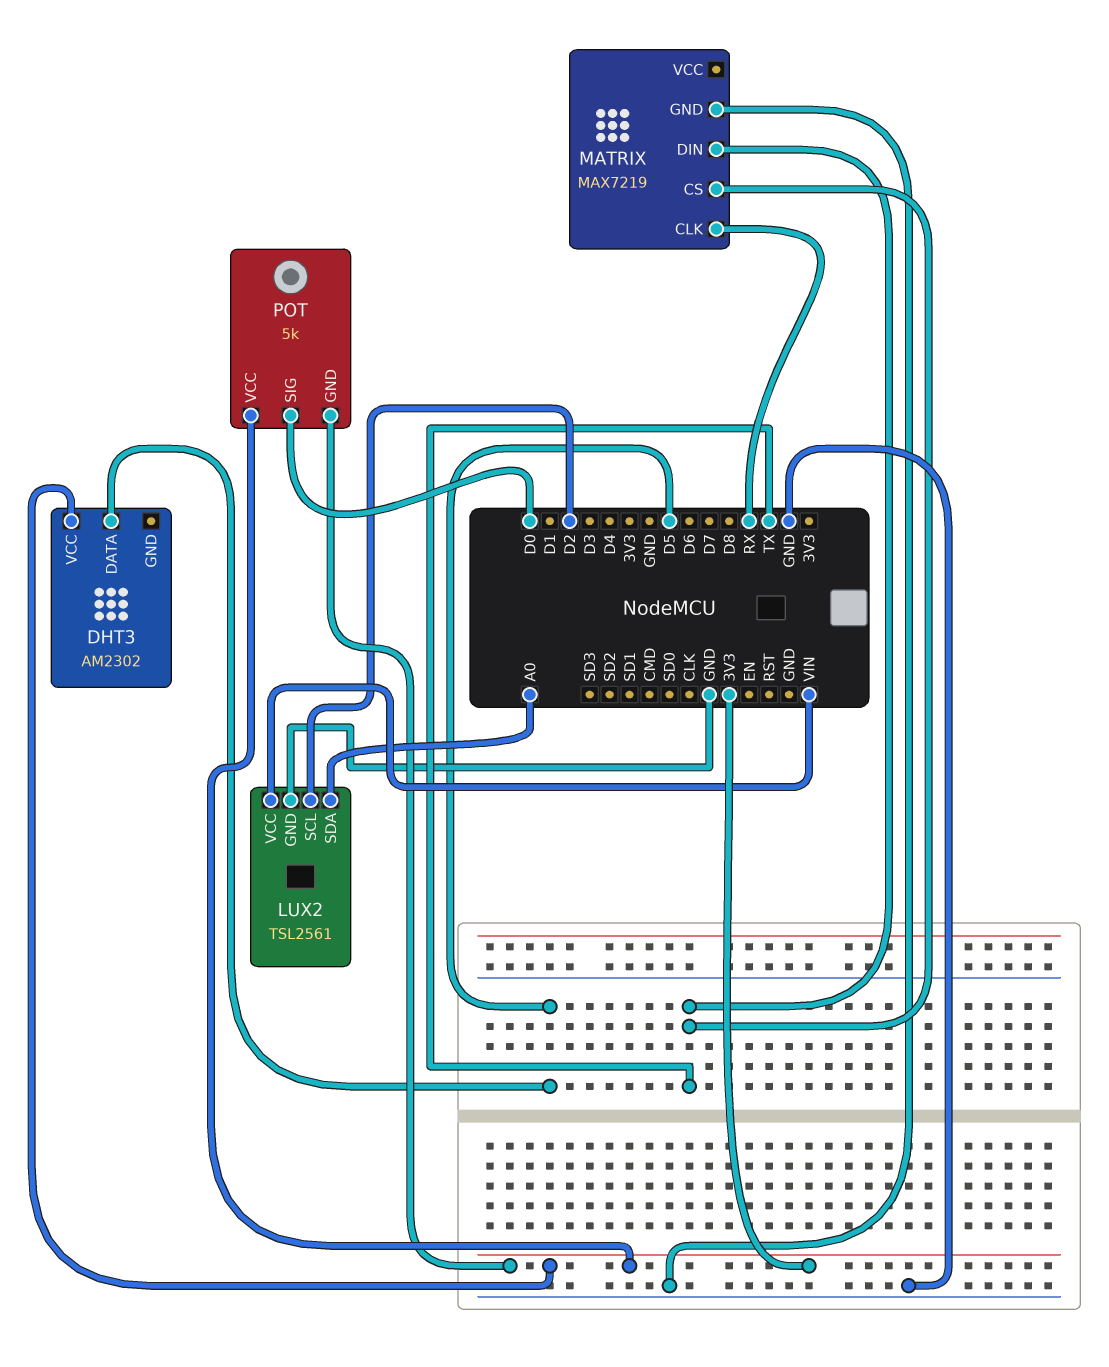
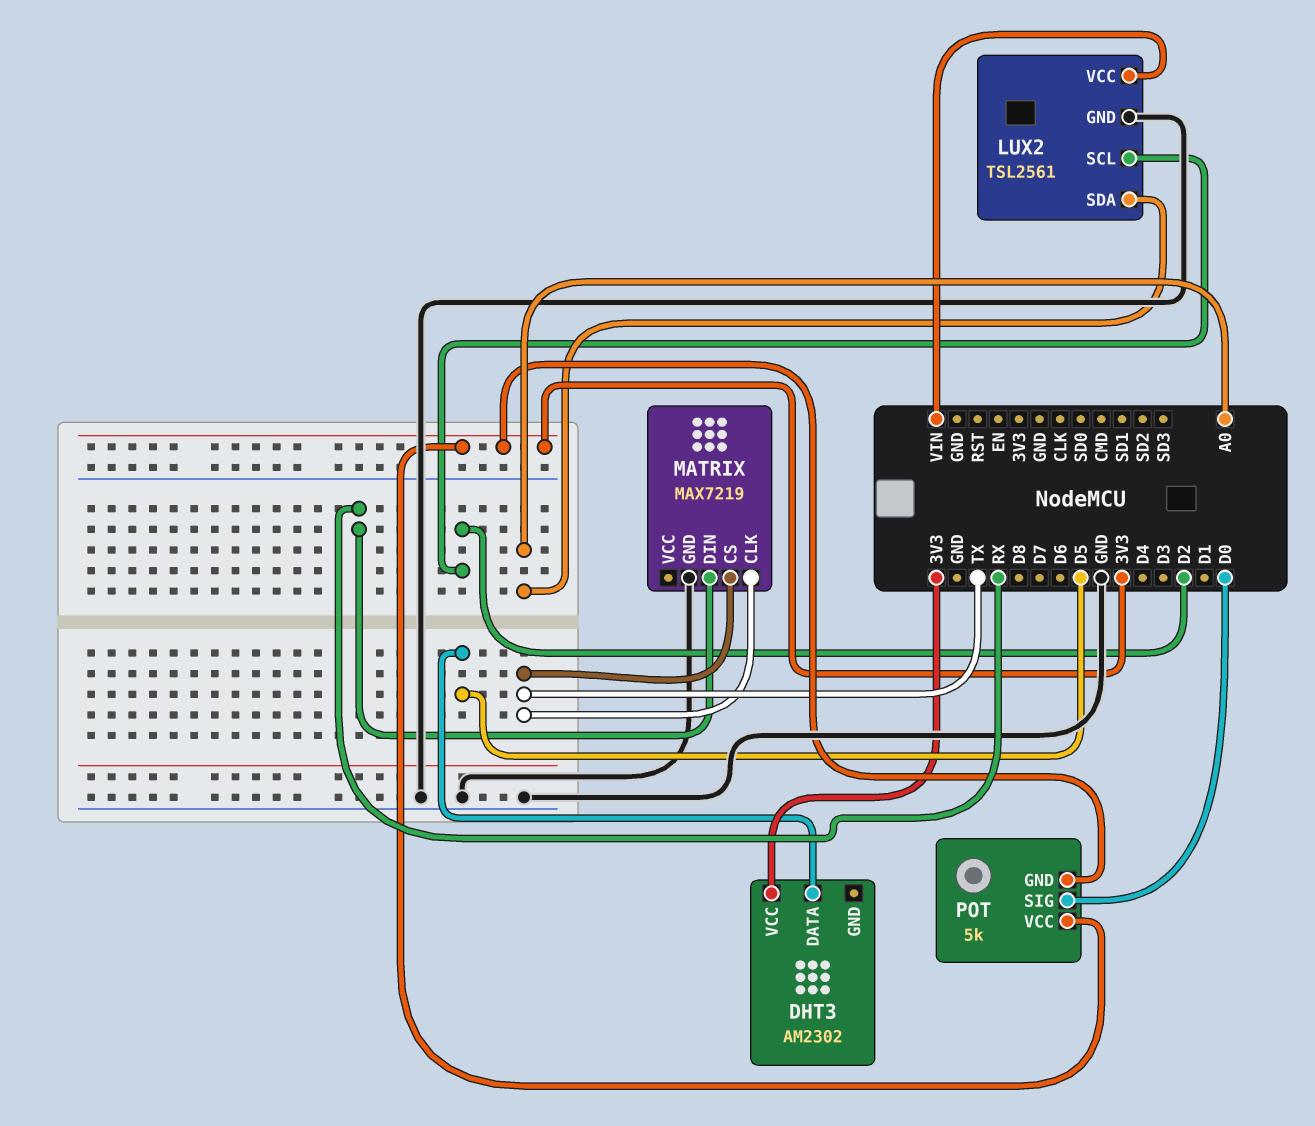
MATRIX pin CLK: RX -> TX
MATRIX pin DIN: TX -> RX

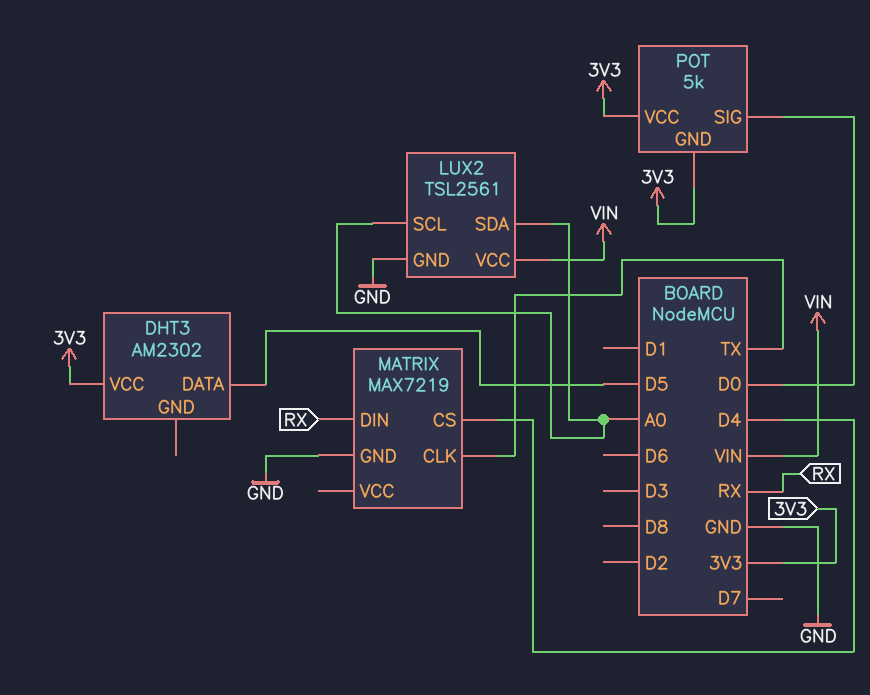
LUX2 pin SCL: D2 -> A0
MATRIX pin CS: TX -> D4

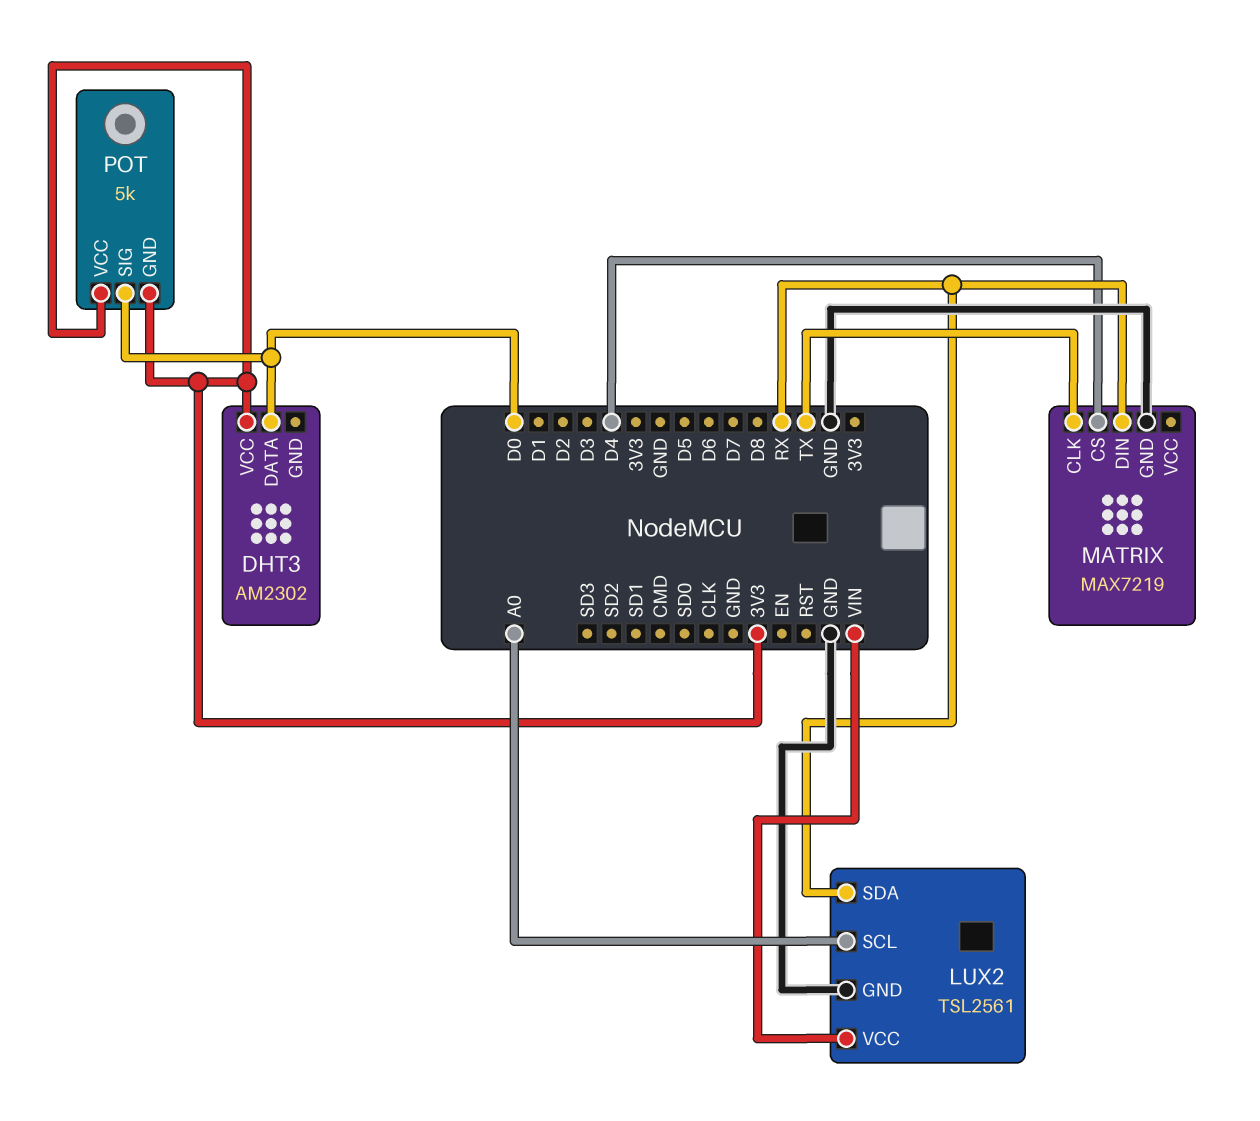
DHT3 pin DATA: D5 -> D0
LUX2 pin SDA: A0 -> RX

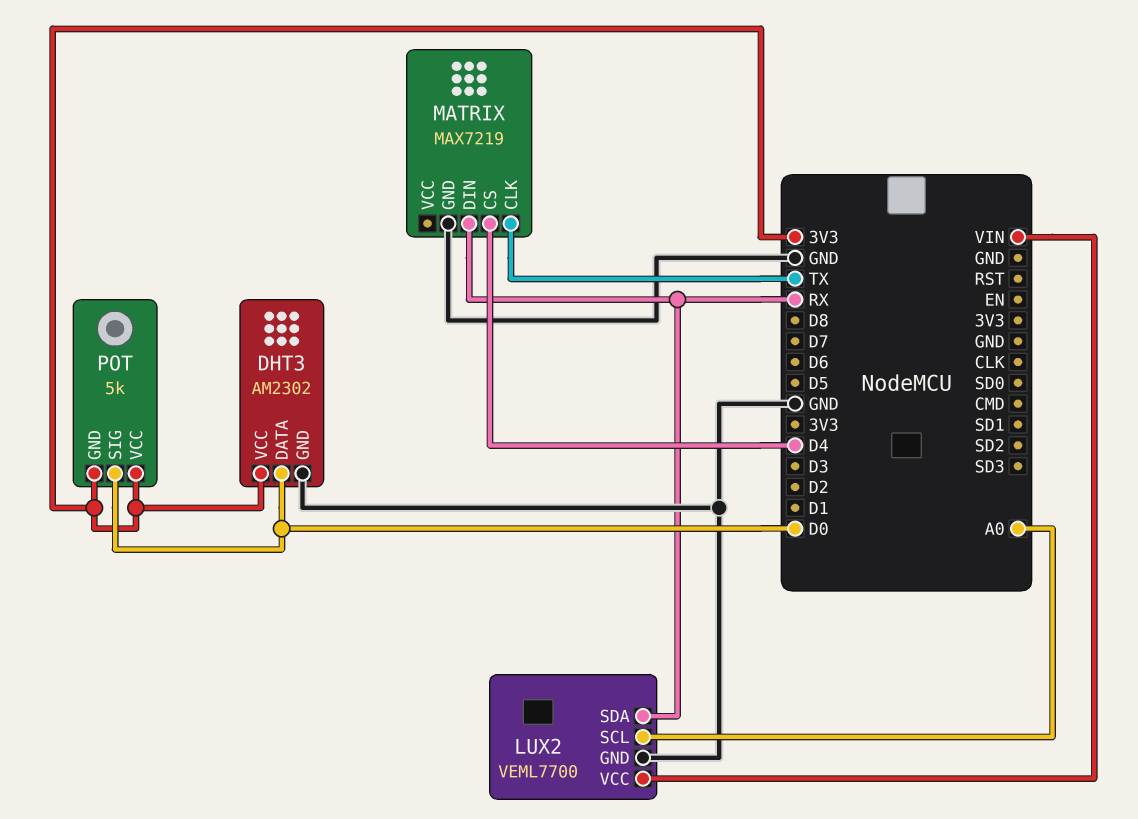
DHT3 pin GND: none -> GND
LUX2: TSL2561 -> VEML7700

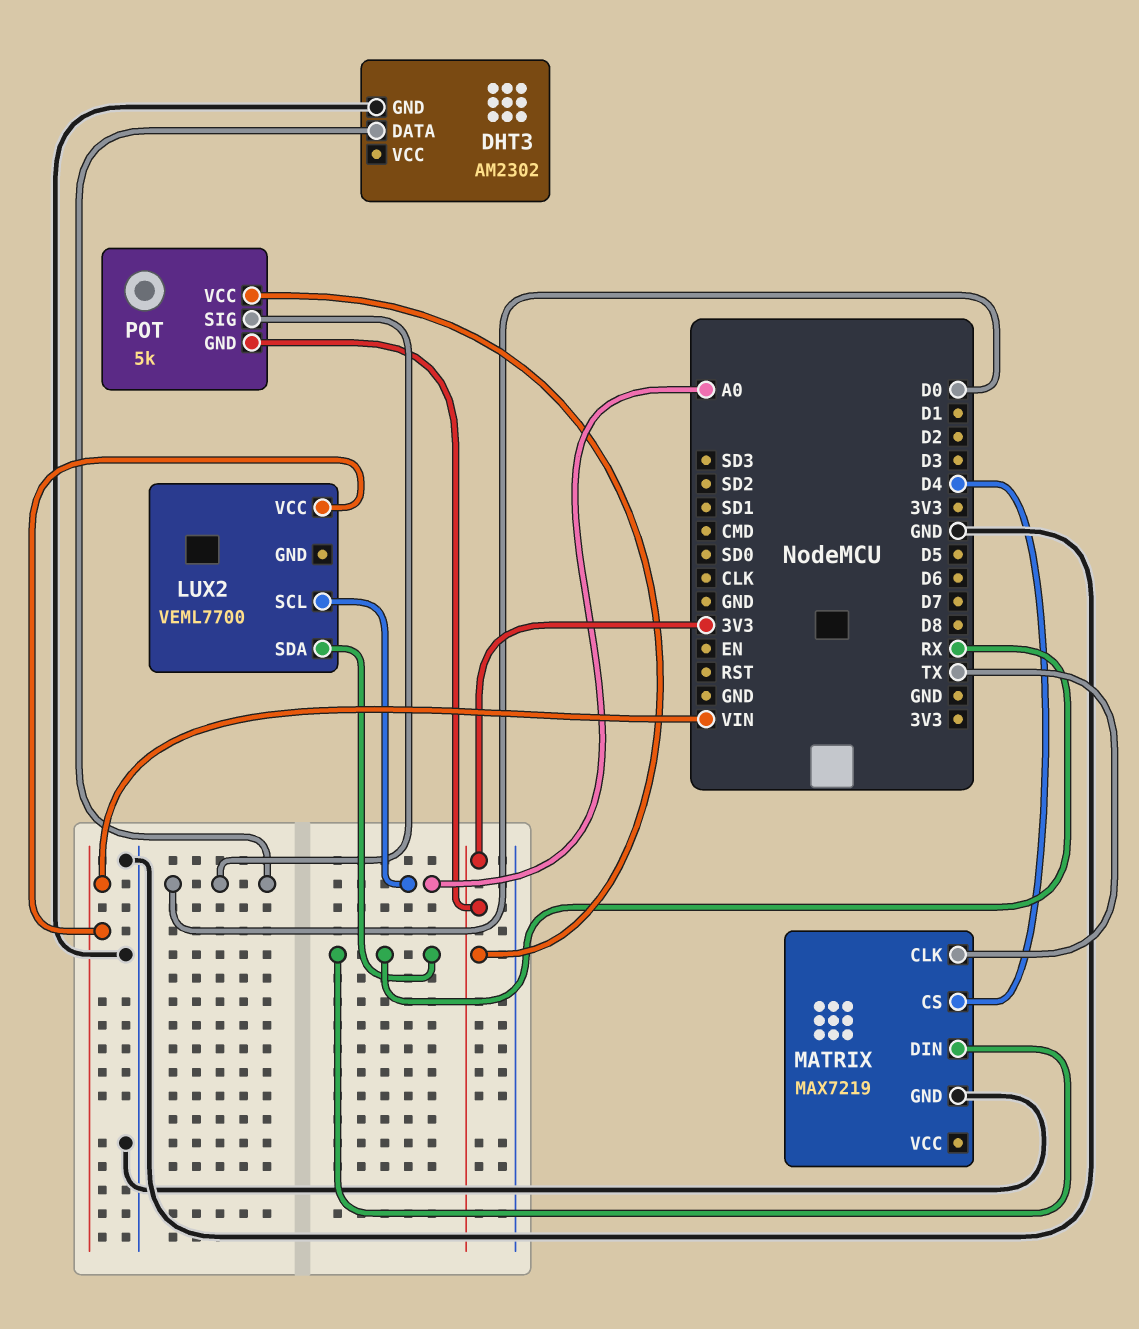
DHT3 pin VCC: 3V3 -> none
LUX2 pin GND: GND -> none

